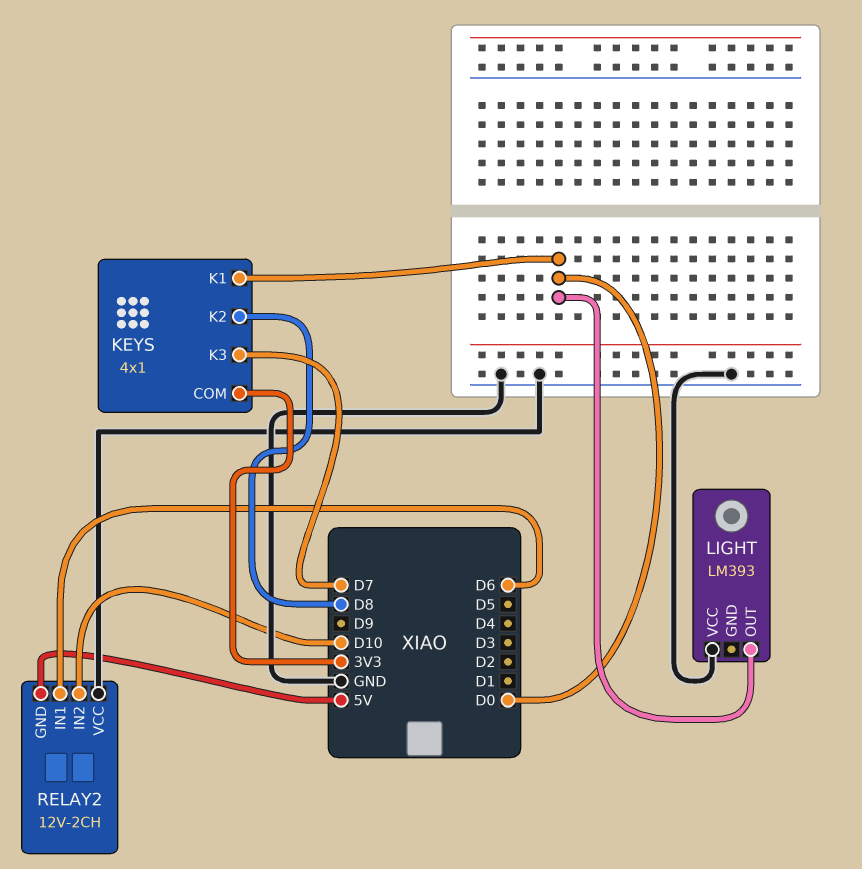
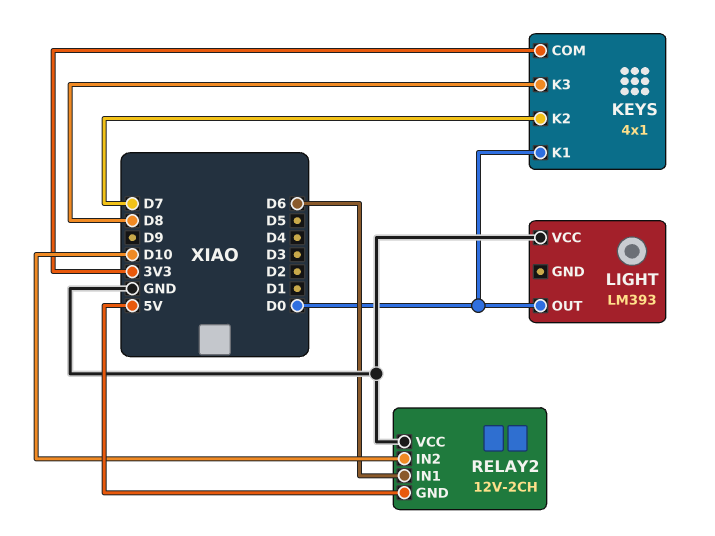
KEYS pin K2: D8 -> D7
KEYS pin K3: D7 -> D8

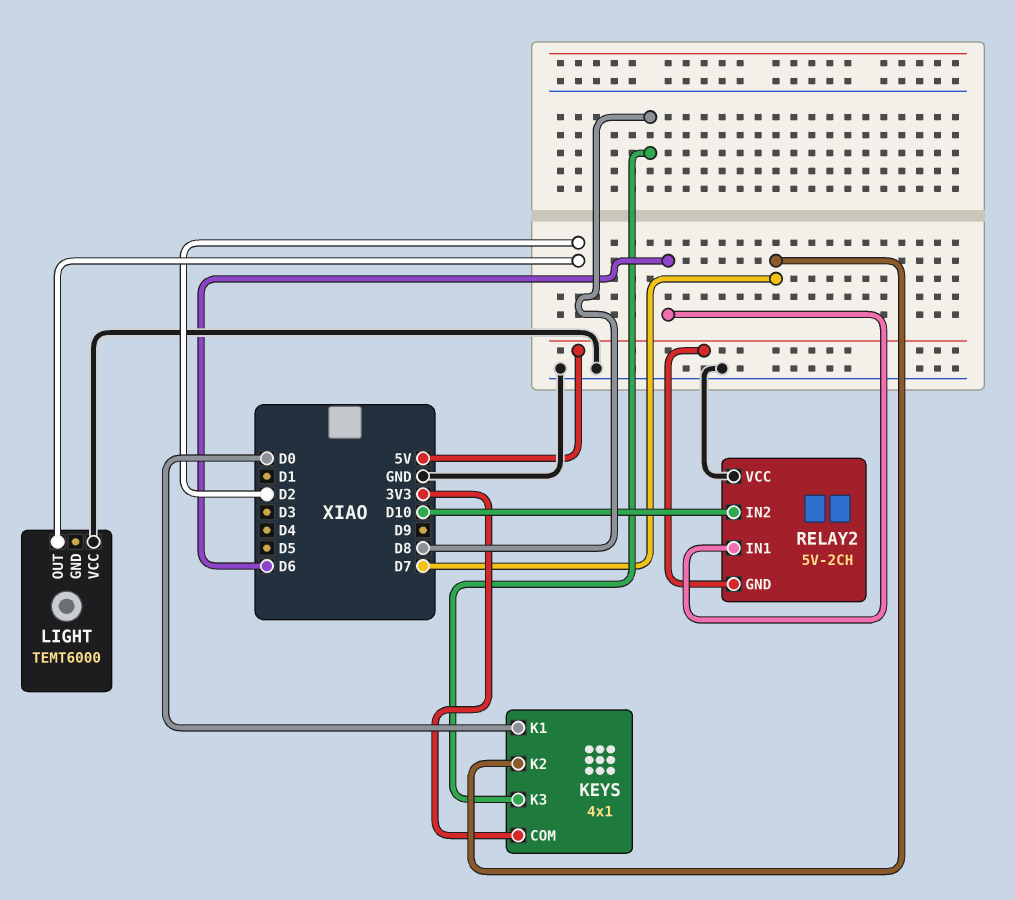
LIGHT: LM393 -> TEMT6000
LIGHT pin OUT: D0 -> D2
RELAY2: 12V-2CH -> 5V-2CH

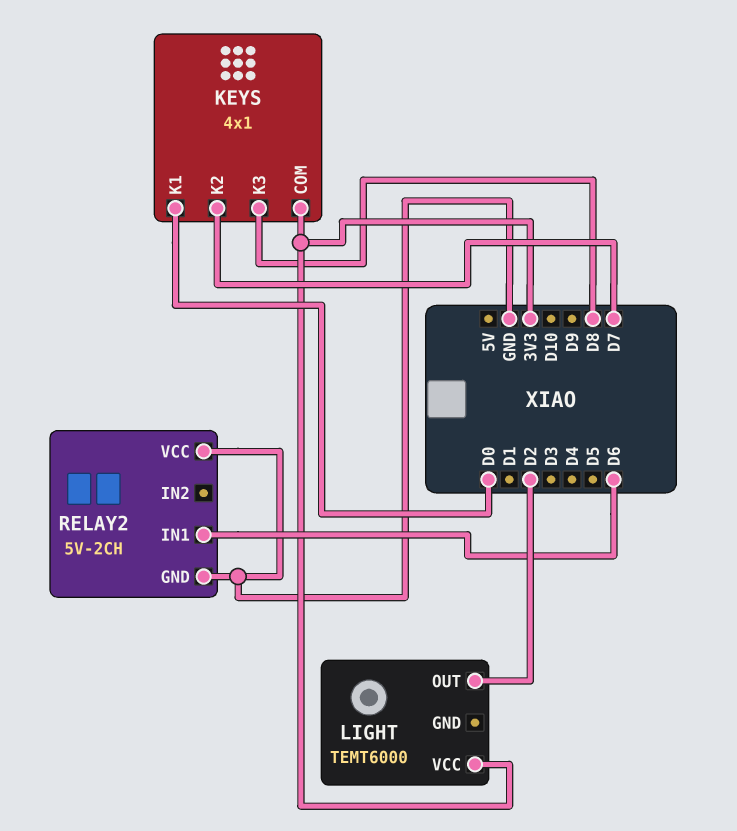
LIGHT pin VCC: GND -> 3V3
RELAY2 pin GND: 5V -> GND
RELAY2 pin IN2: D10 -> none

